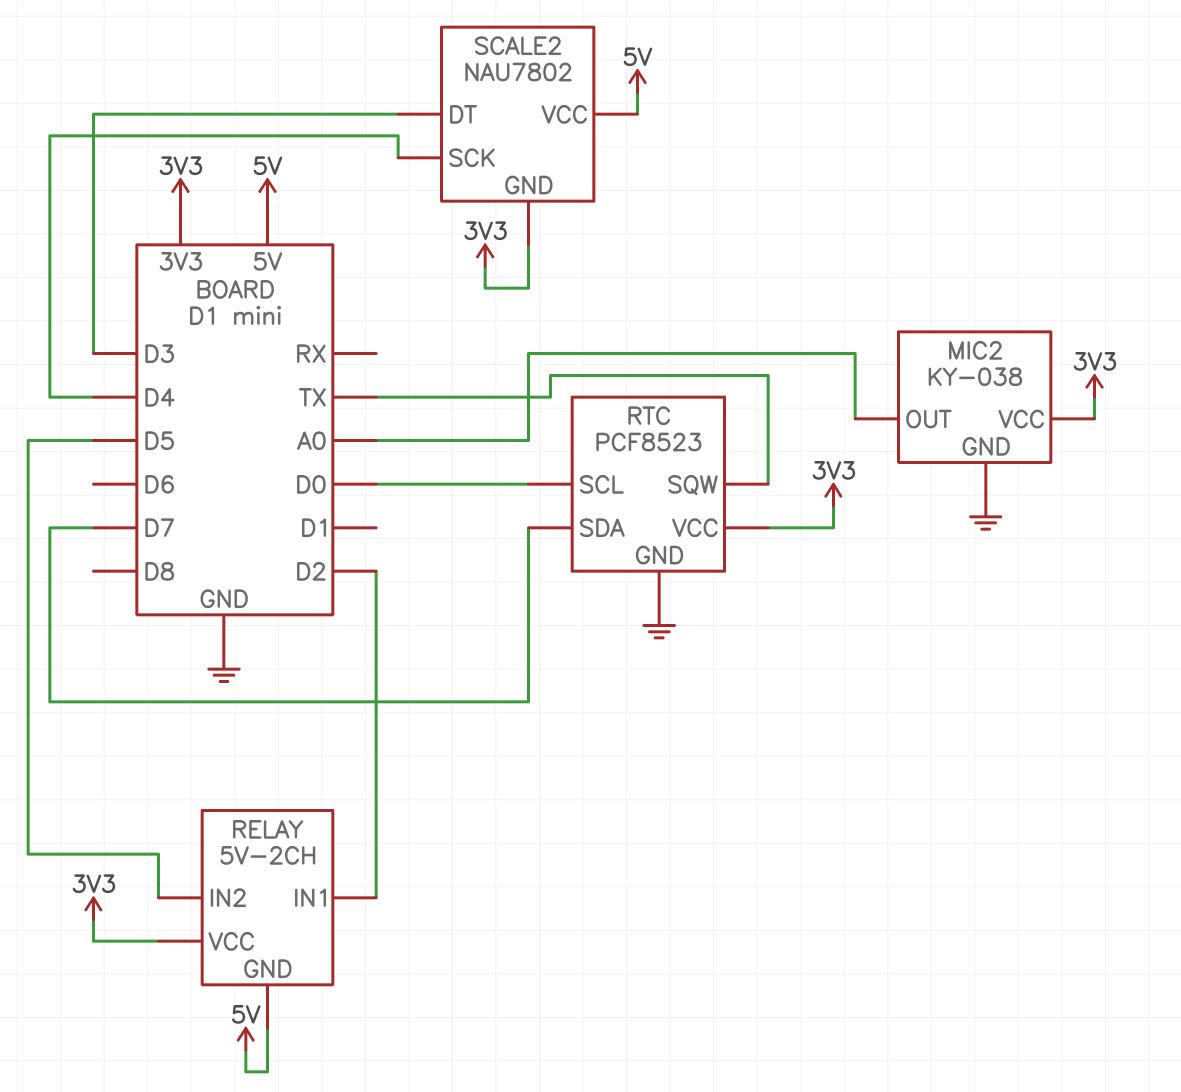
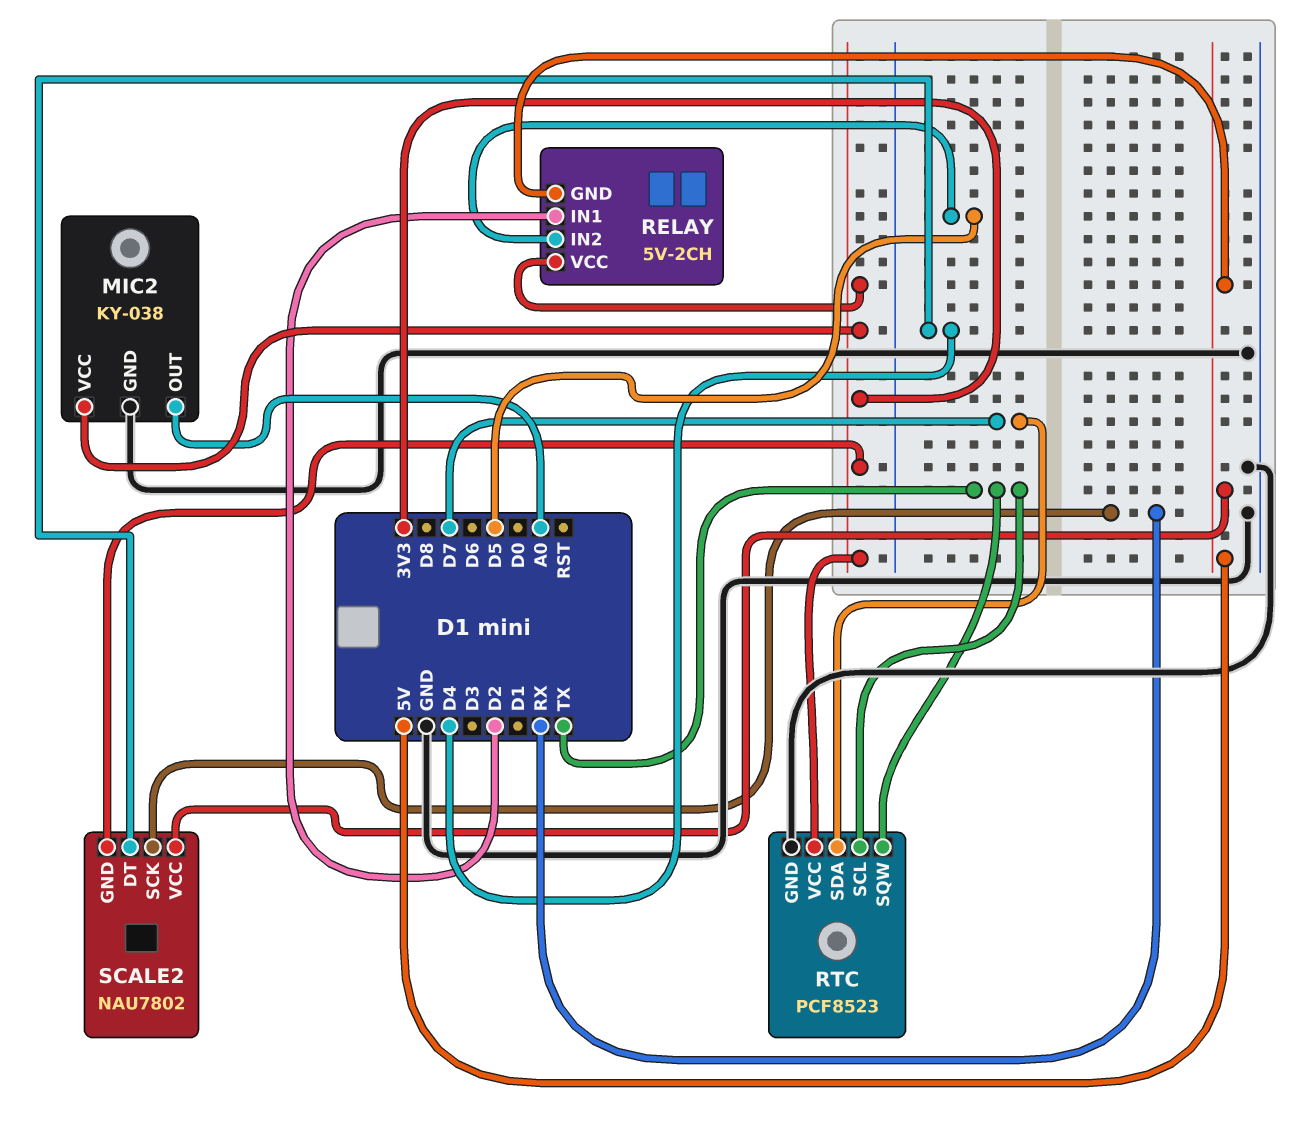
RTC pin SCL: D0 -> TX
SCALE2 pin DT: D3 -> D4
SCALE2 pin SCK: D4 -> RX

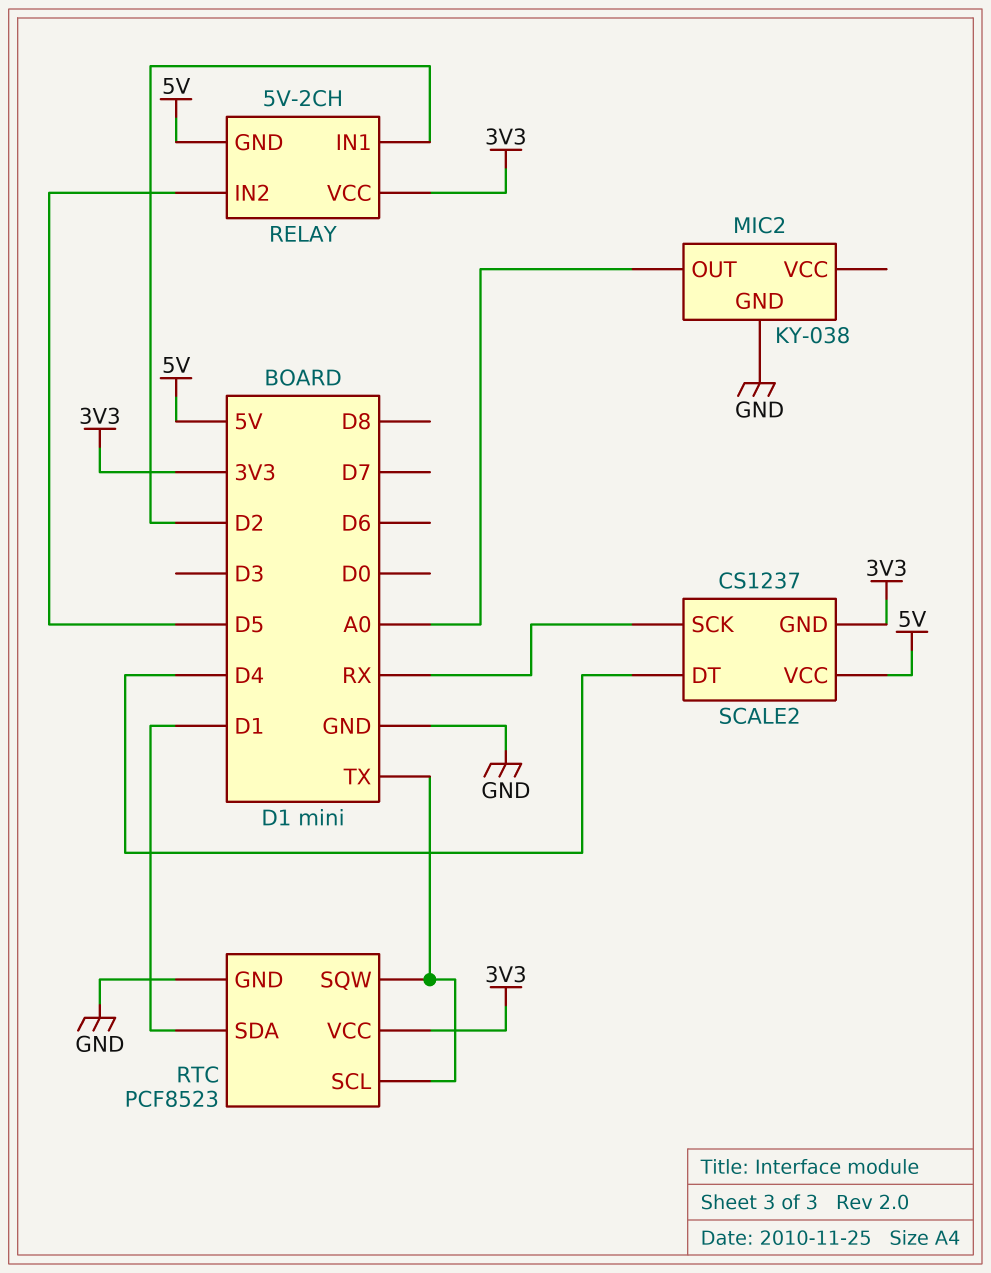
MIC2 pin VCC: 3V3 -> none
RTC pin SDA: D7 -> D1
SCALE2: NAU7802 -> CS1237

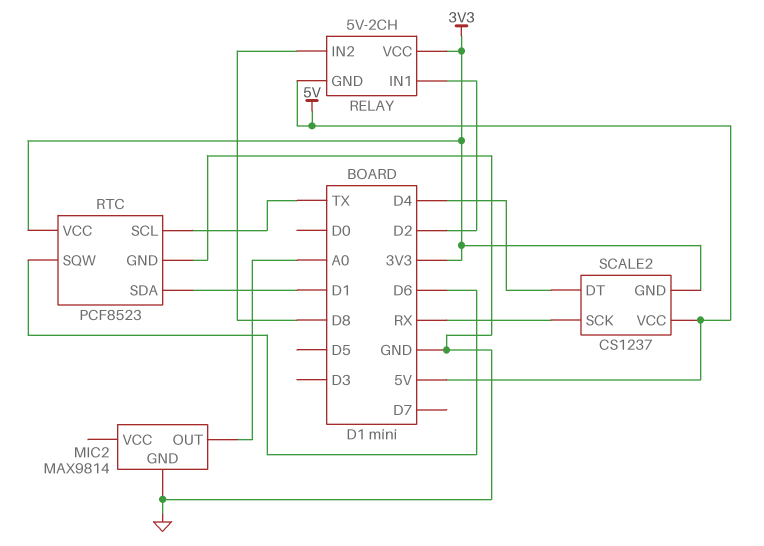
MIC2: KY-038 -> MAX9814
RELAY pin IN2: D5 -> D8
RTC pin SQW: TX -> D6

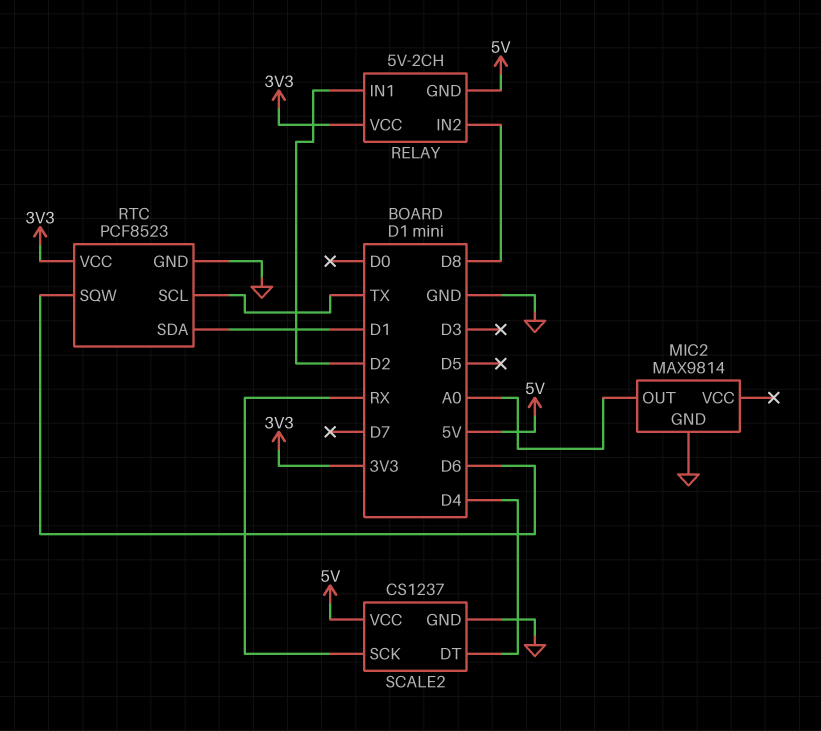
SCALE2 pin GND: 3V3 -> GND

